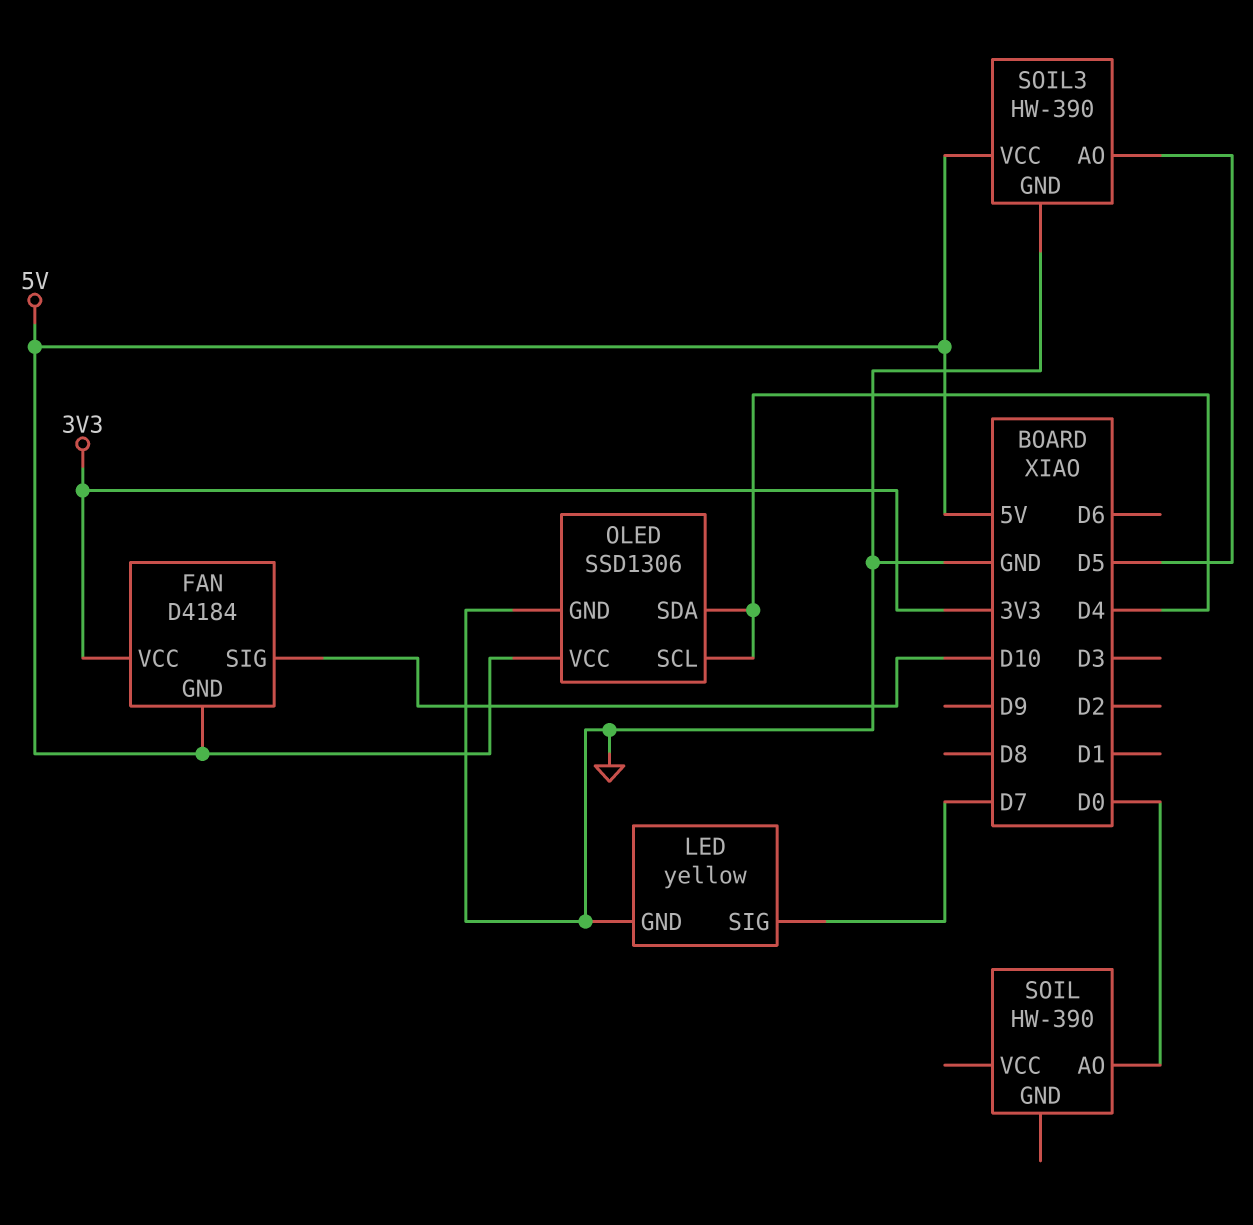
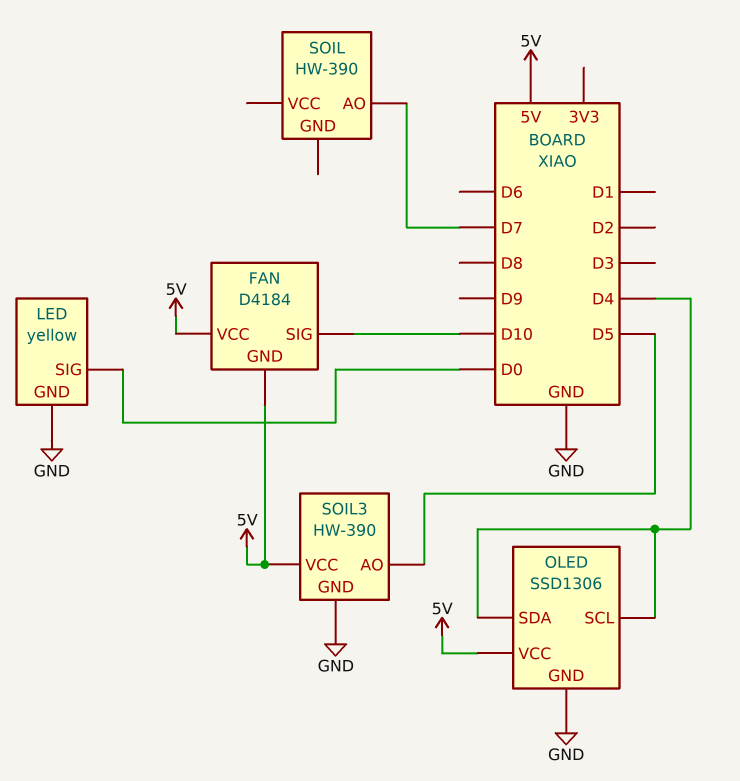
FAN pin VCC: 3V3 -> 5V
LED pin SIG: D7 -> D0
SOIL pin AO: D0 -> D7

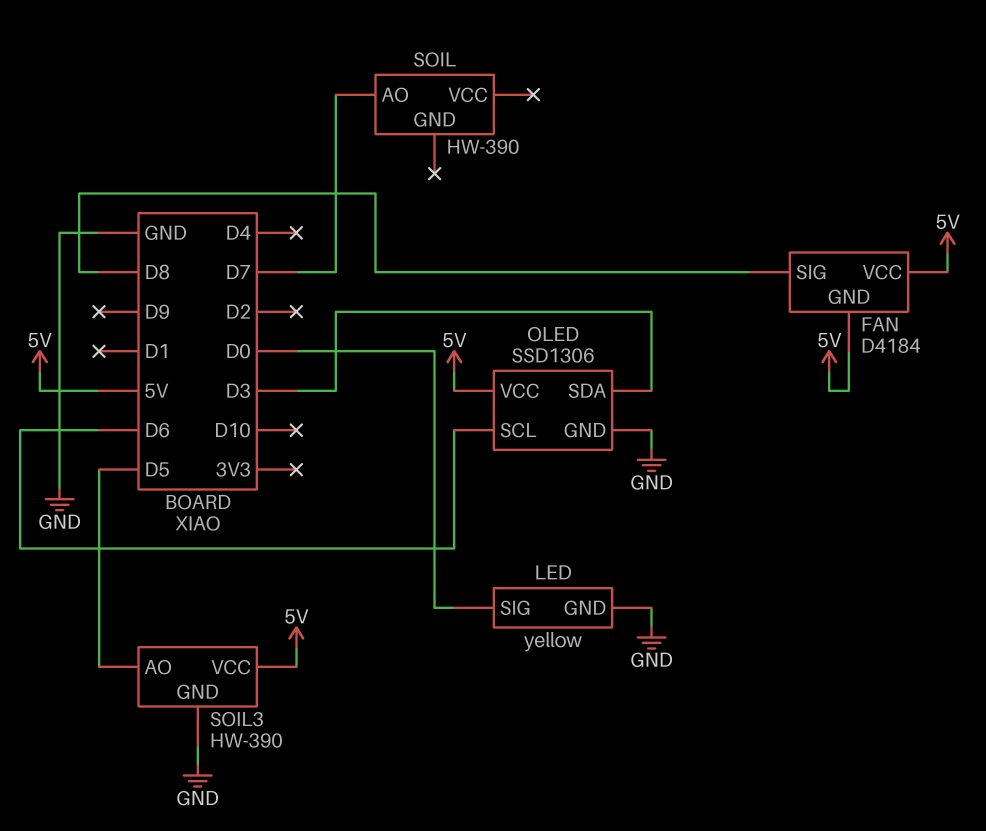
FAN pin SIG: D10 -> D8
OLED pin SCL: D4 -> D6
OLED pin SDA: D4 -> D3

